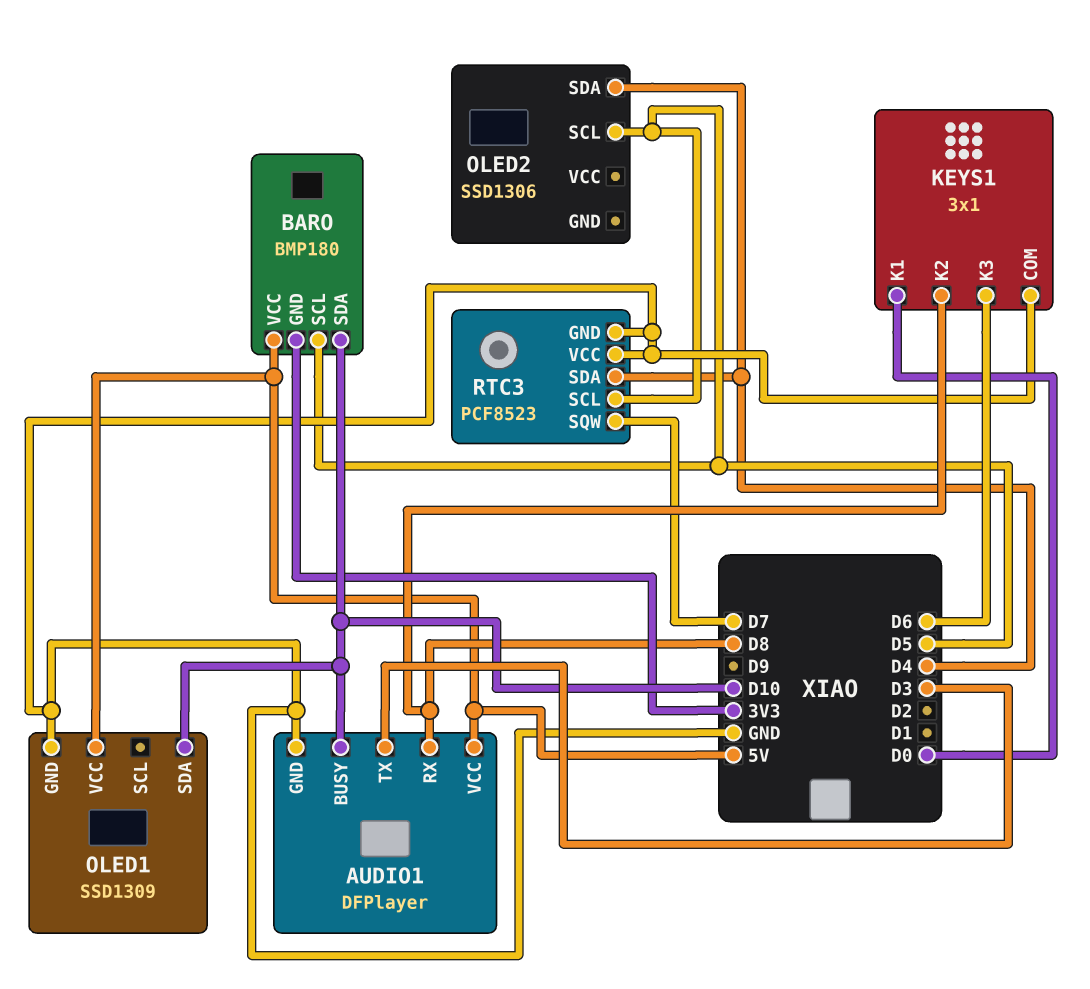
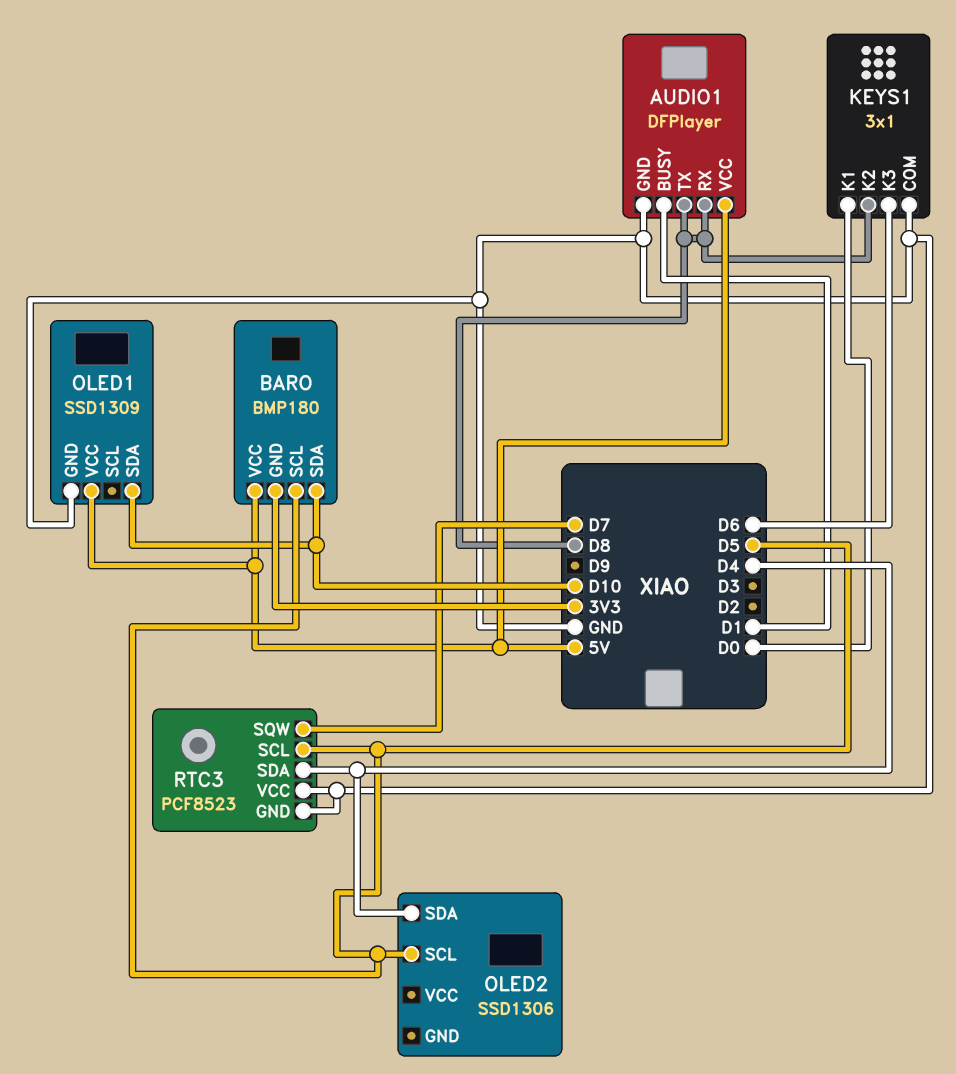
AUDIO1 pin BUSY: D10 -> D1
AUDIO1 pin TX: D3 -> D8

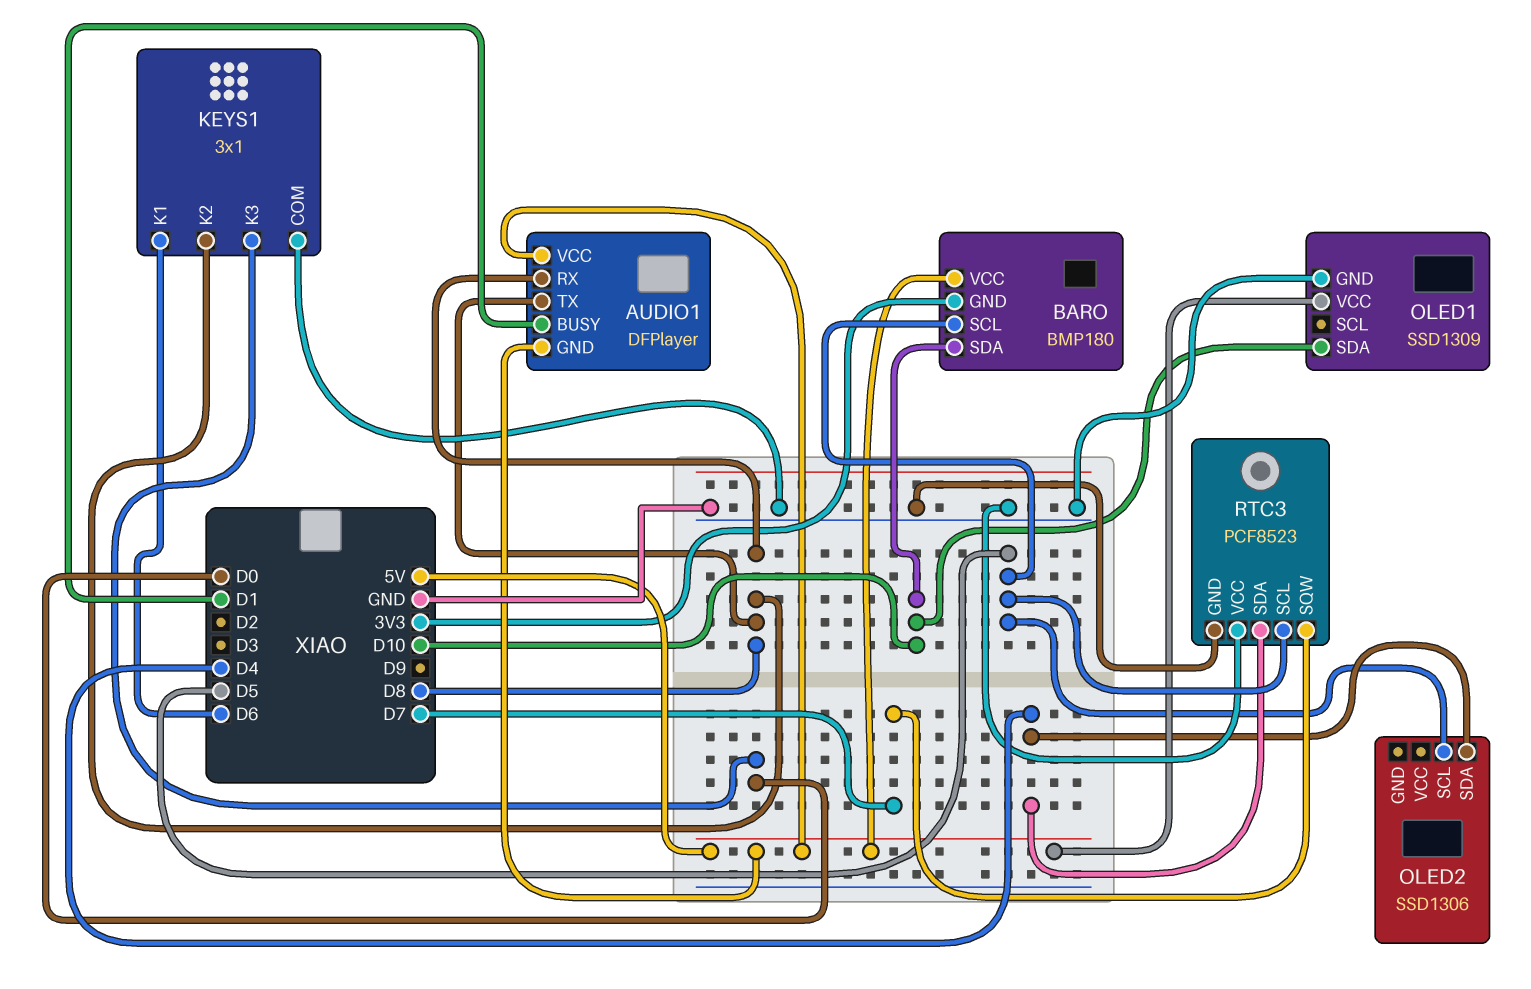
AUDIO1 pin GND: GND -> 5V
KEYS1 pin K1: D0 -> D6
KEYS1 pin K3: D6 -> D0

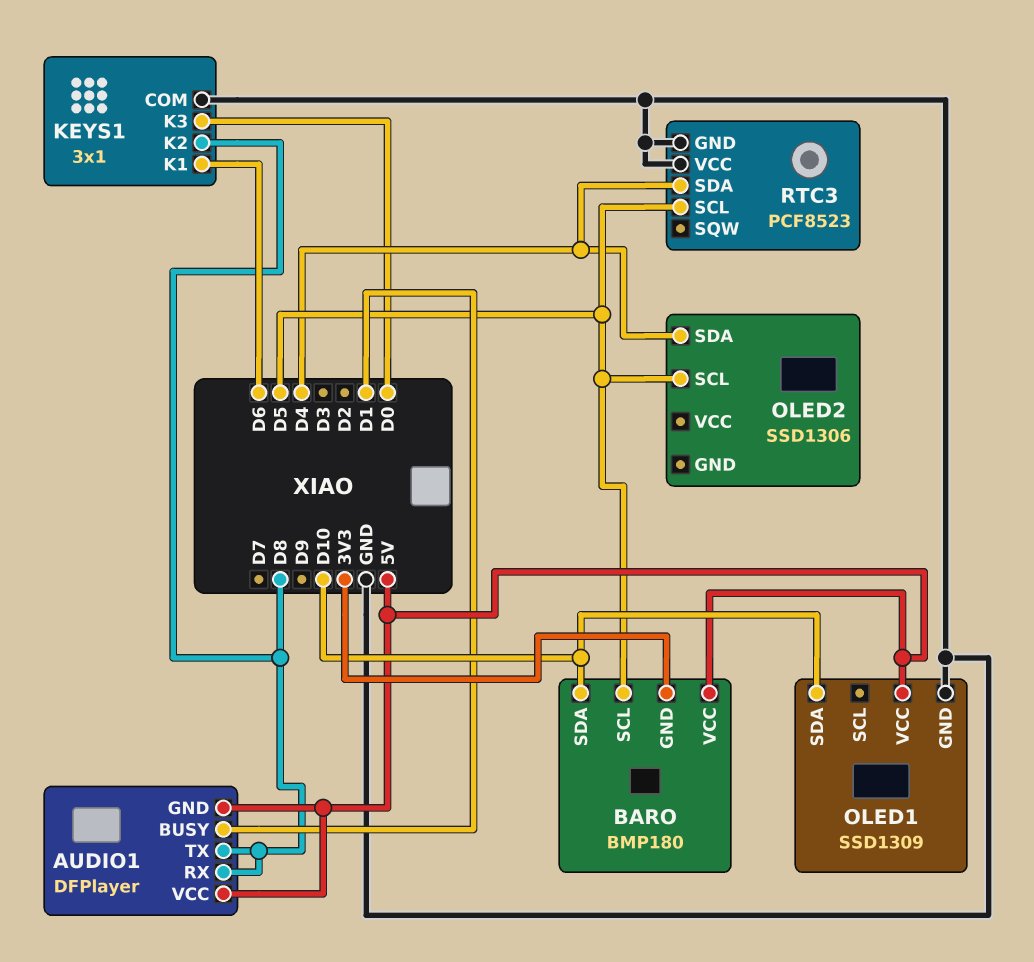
RTC3 pin SQW: D7 -> none

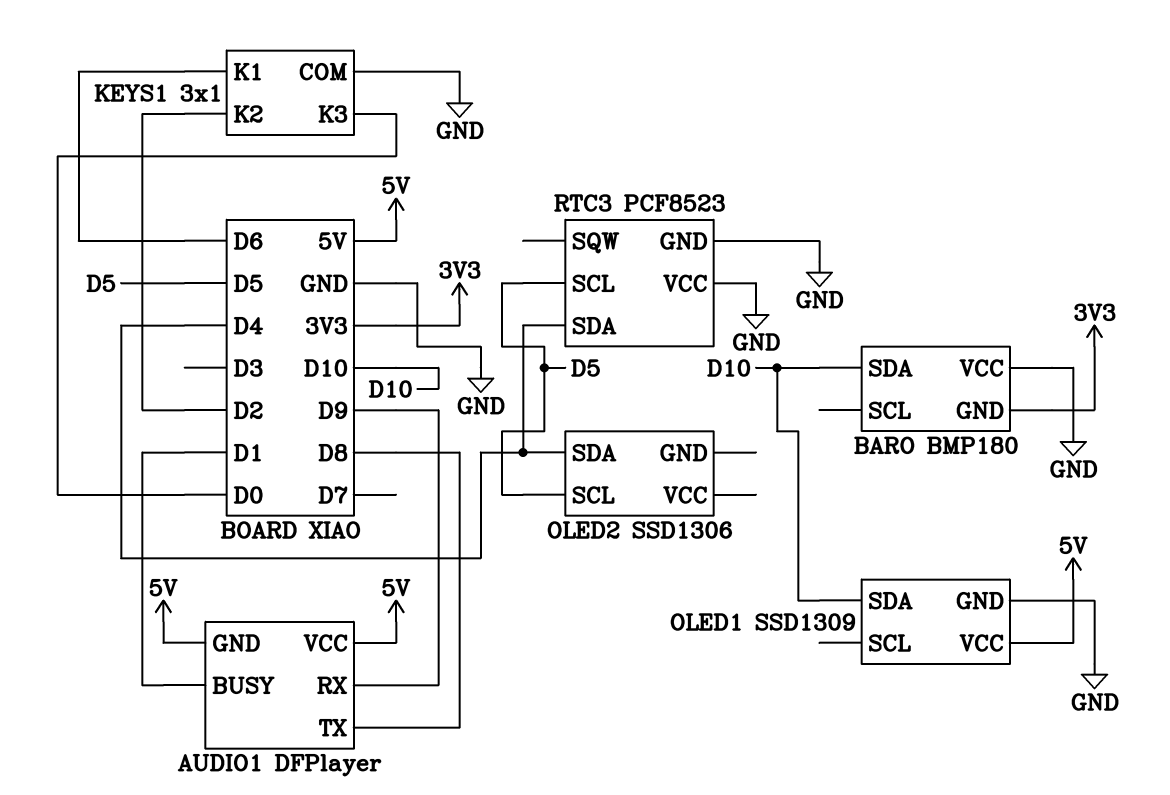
AUDIO1 pin RX: D8 -> D9
BARO pin SCL: D5 -> none
BARO pin VCC: 5V -> GND
KEYS1 pin K2: D8 -> D2

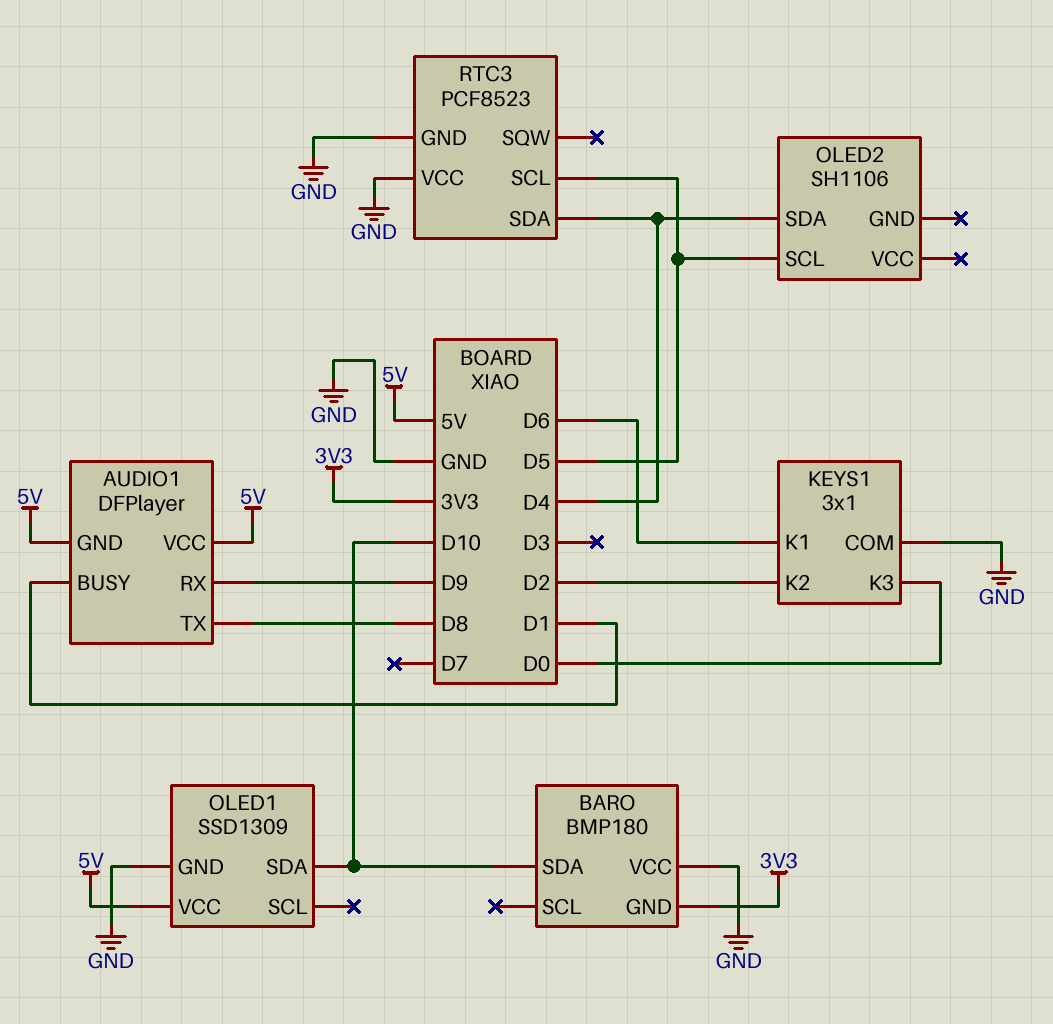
OLED2: SSD1306 -> SH1106

